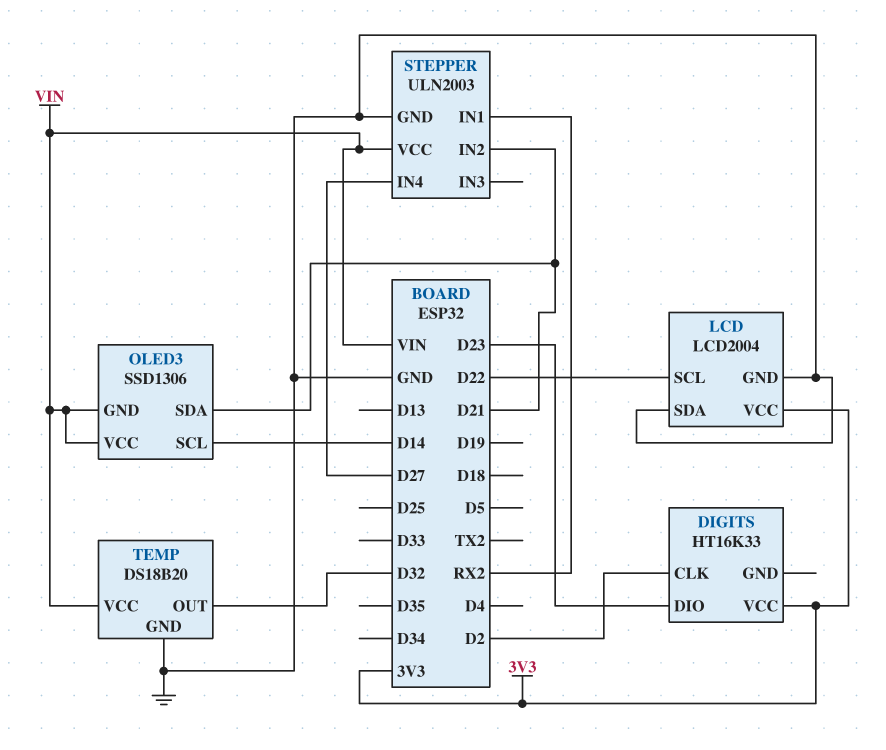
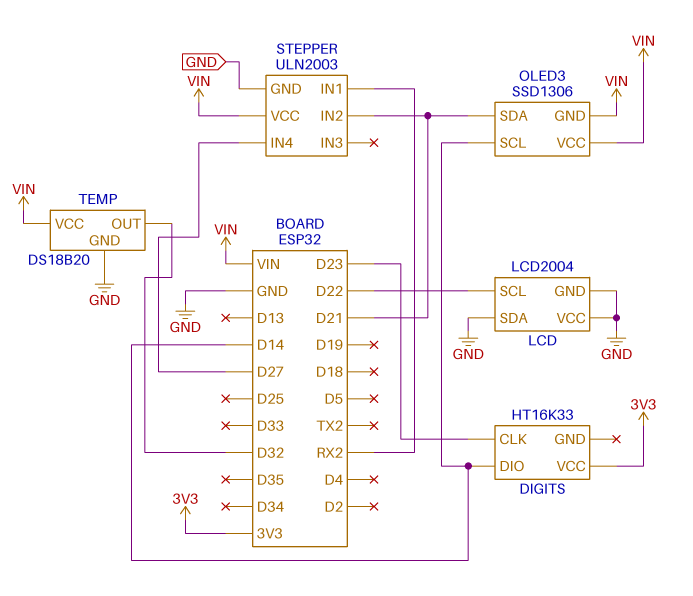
DIGITS pin CLK: D2 -> D23
DIGITS pin DIO: D23 -> D14
LCD pin VCC: 3V3 -> GND

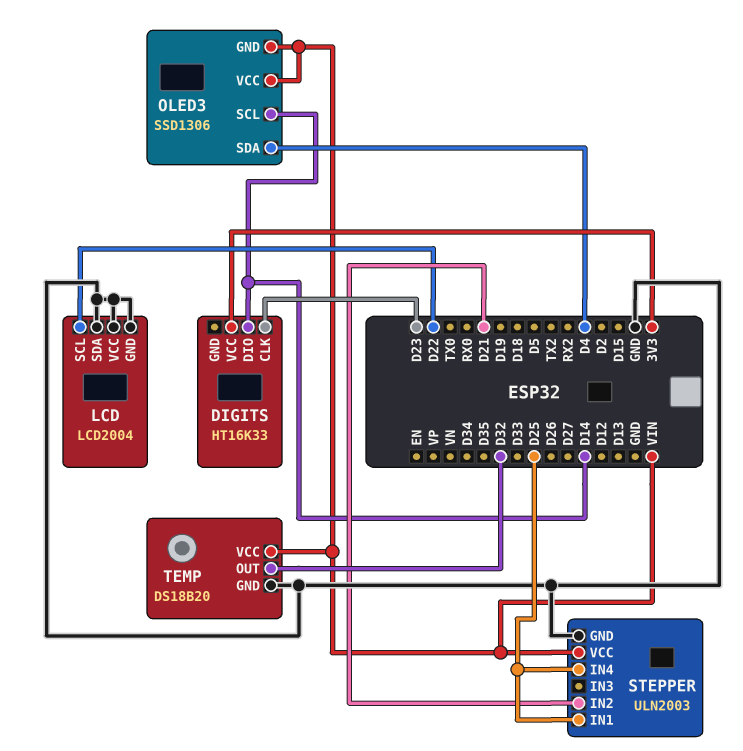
OLED3 pin SDA: D21 -> D4
STEPPER pin IN1: RX2 -> D25
STEPPER pin IN4: D27 -> D25

